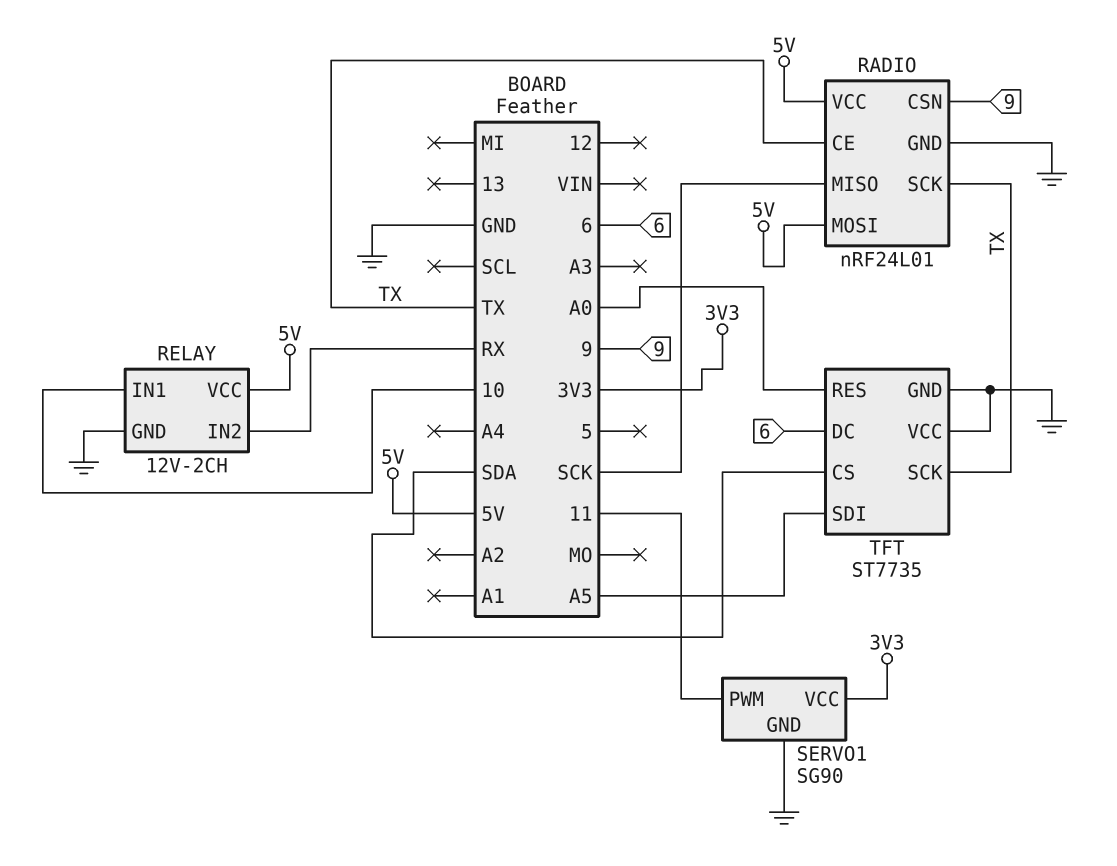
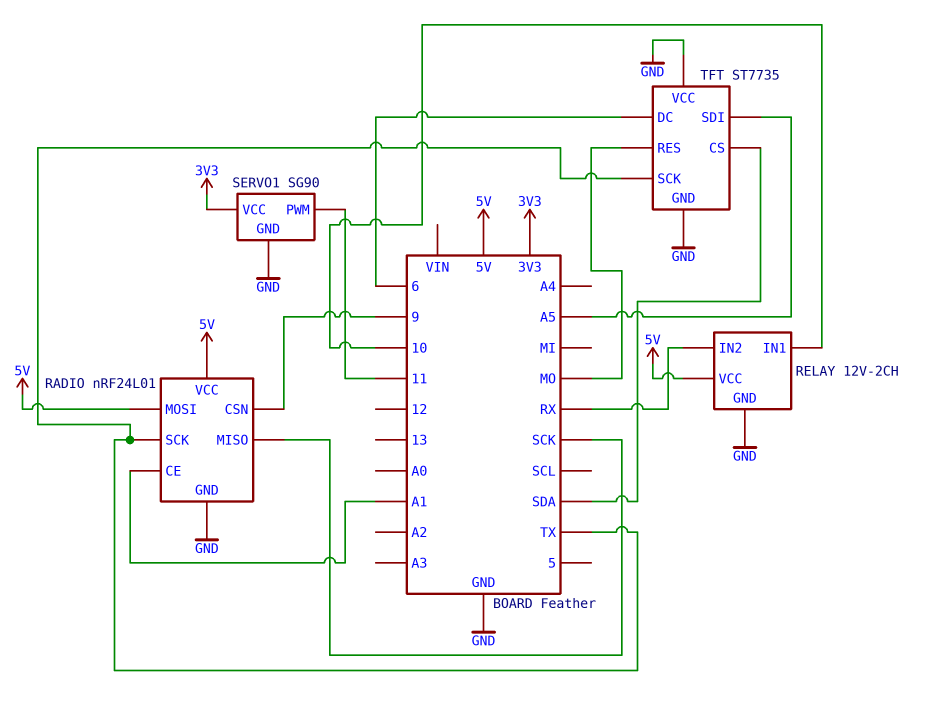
RADIO pin CE: TX -> A1
TFT pin RES: A0 -> MO

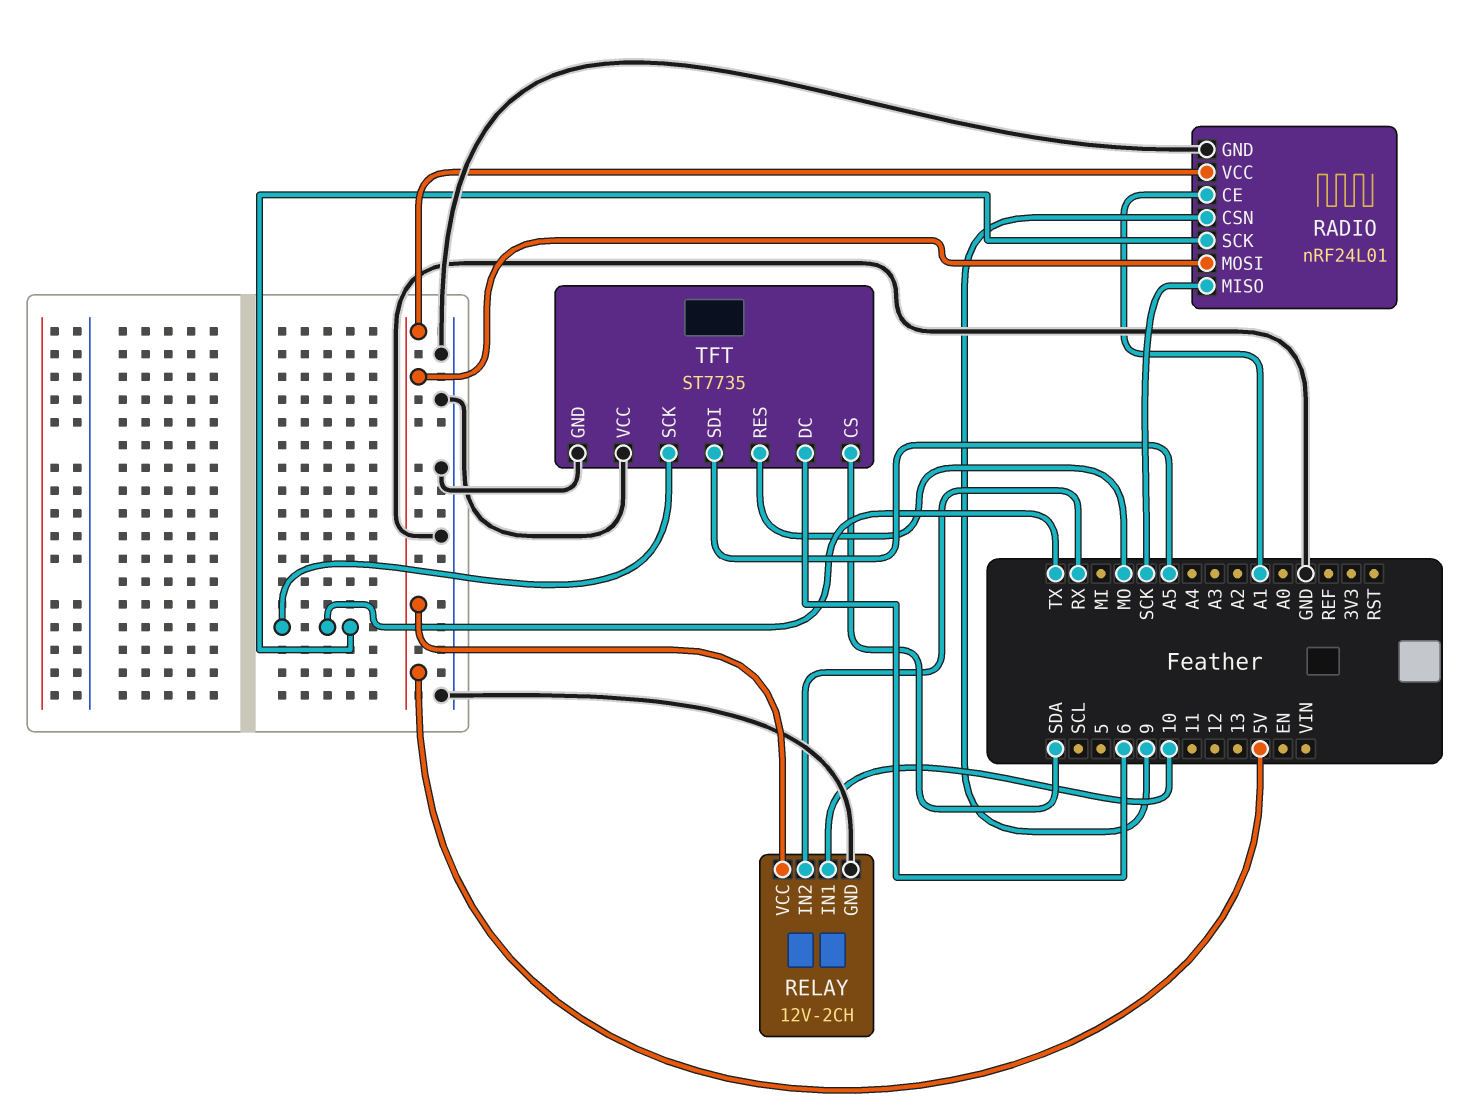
SERVO1: SG90 -> none
SERVO1 pin GND: GND -> none
SERVO1 pin PWM: 11 -> none
SERVO1 pin VCC: 3V3 -> none

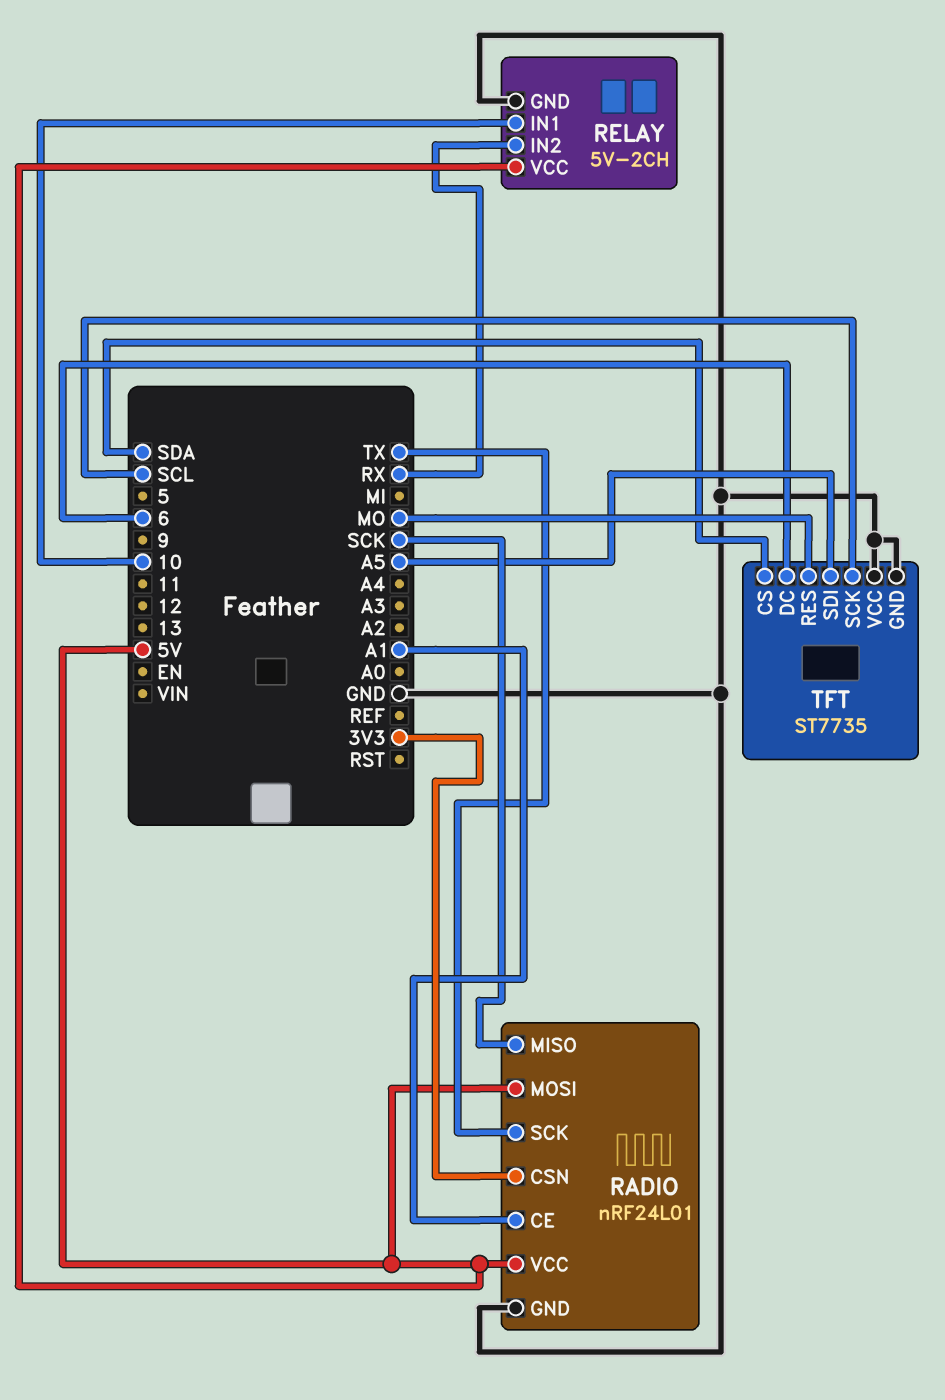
RADIO pin CSN: 9 -> 3V3
RELAY: 12V-2CH -> 5V-2CH
TFT pin SCK: TX -> SCL

